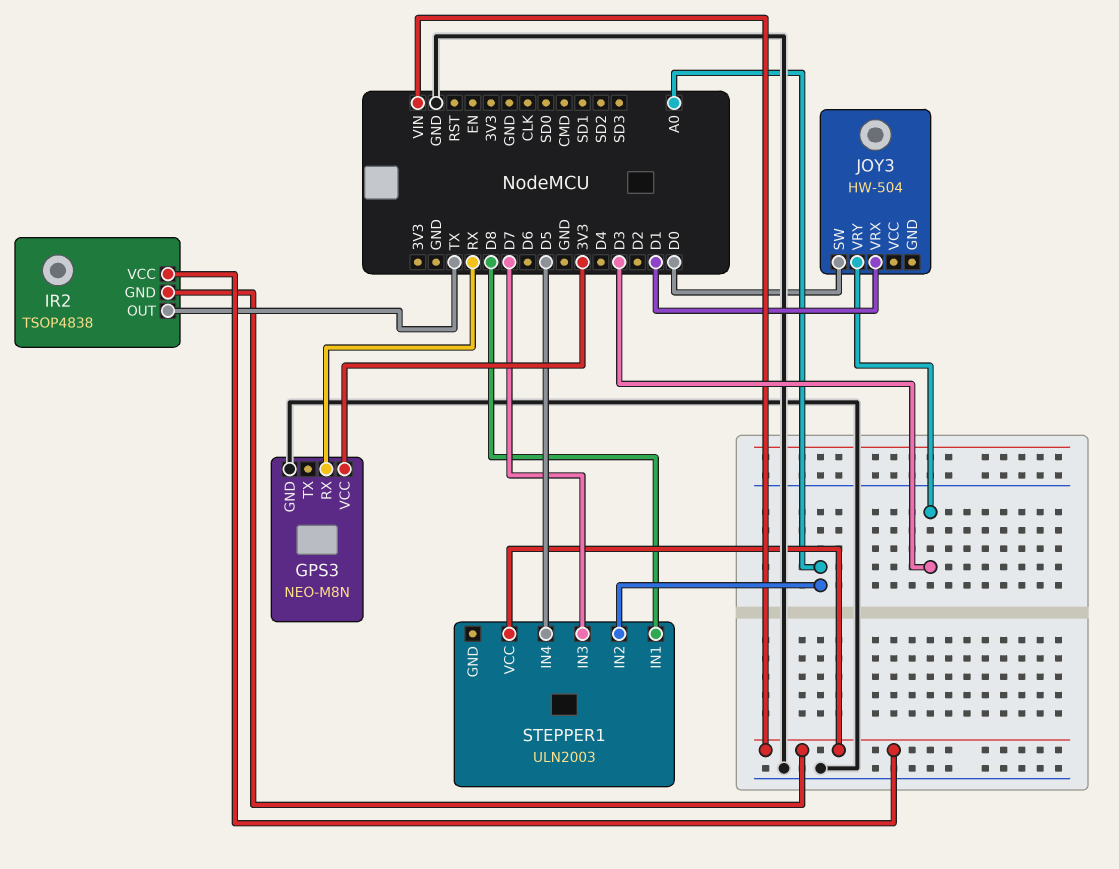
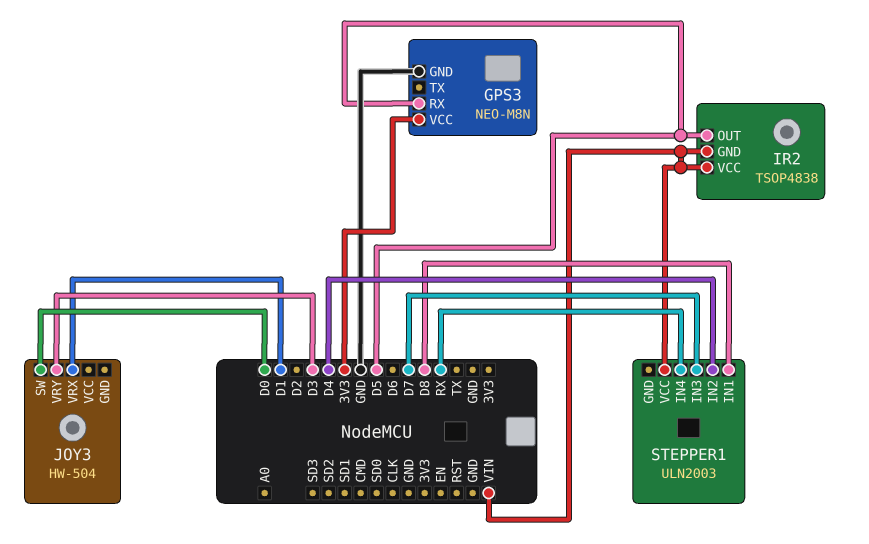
GPS3 pin RX: RX -> D5
IR2 pin OUT: TX -> D5
STEPPER1 pin IN2: A0 -> D4
STEPPER1 pin IN4: D5 -> RX

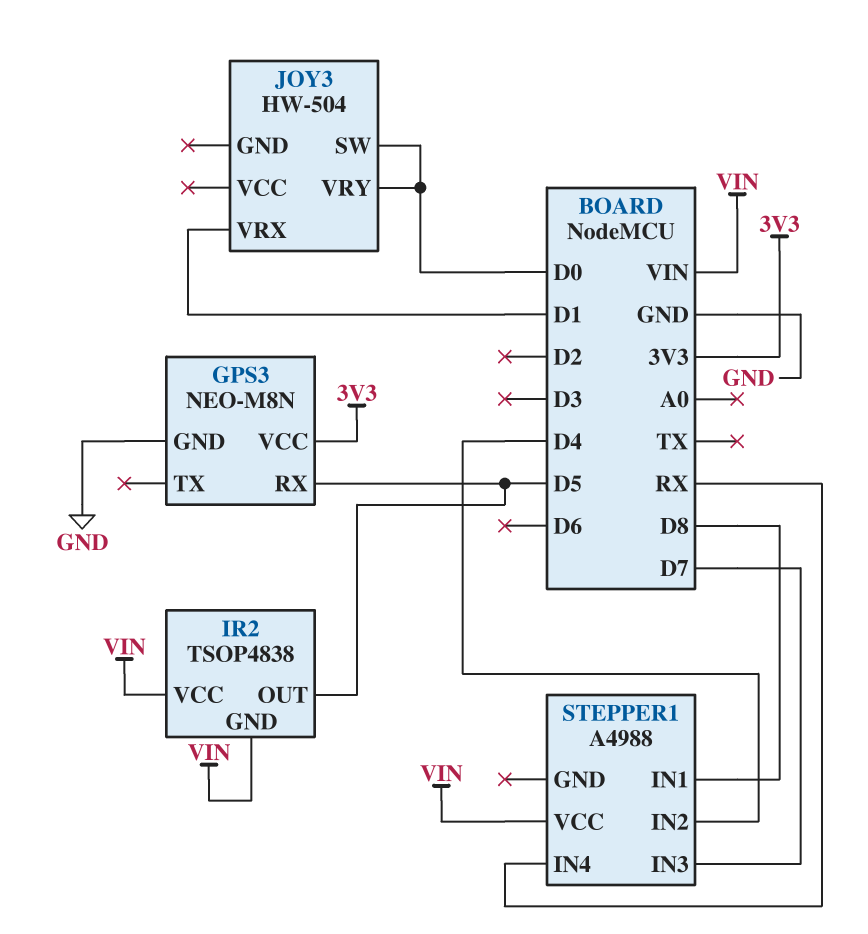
JOY3 pin VRY: D3 -> D0
STEPPER1: ULN2003 -> A4988

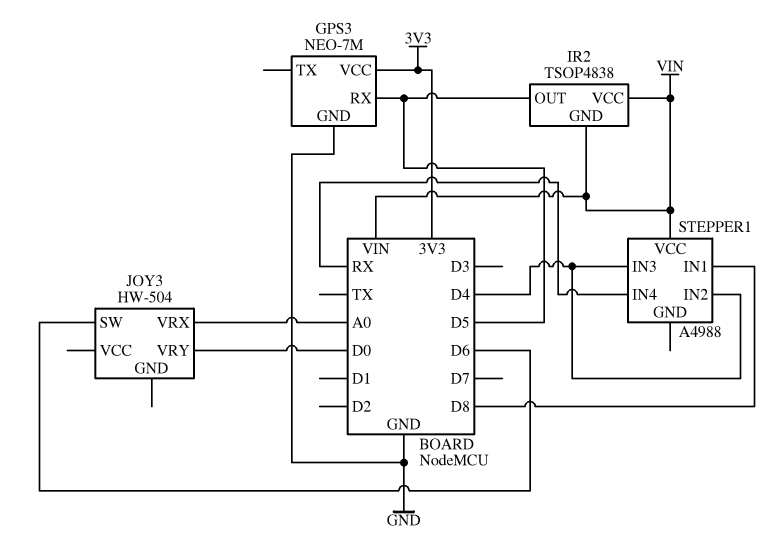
GPS3: NEO-M8N -> NEO-7M
JOY3 pin SW: D0 -> D6
JOY3 pin VRX: D1 -> A0
STEPPER1 pin IN3: D7 -> D4

